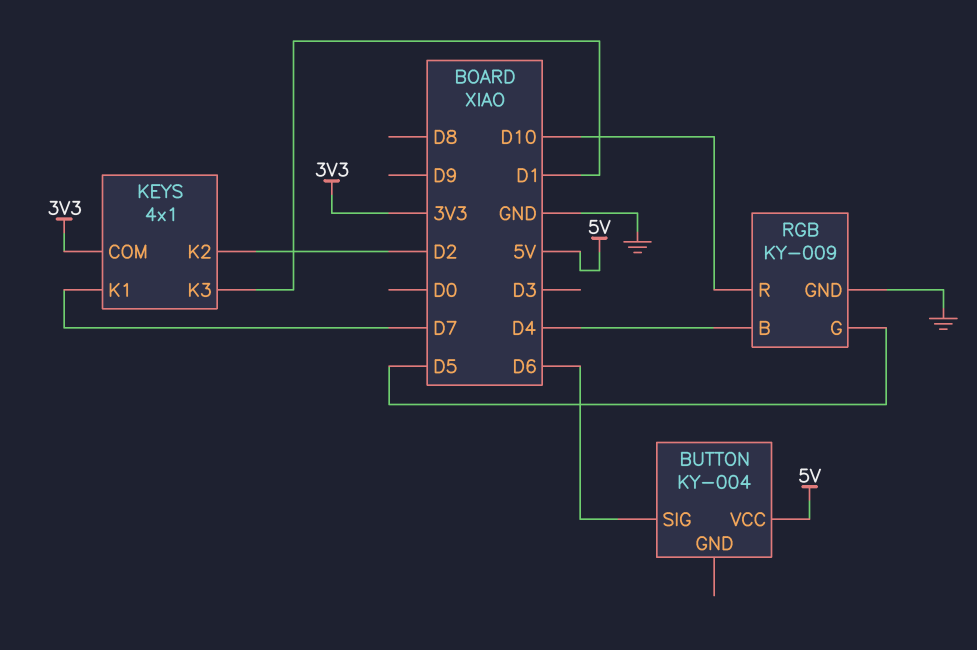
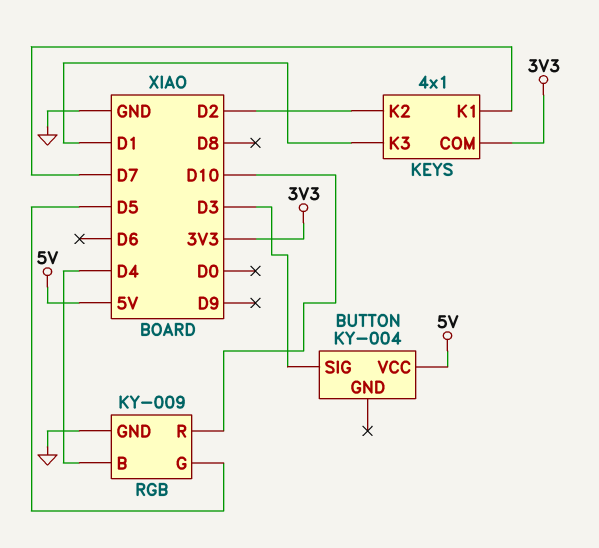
BUTTON pin SIG: D6 -> D3

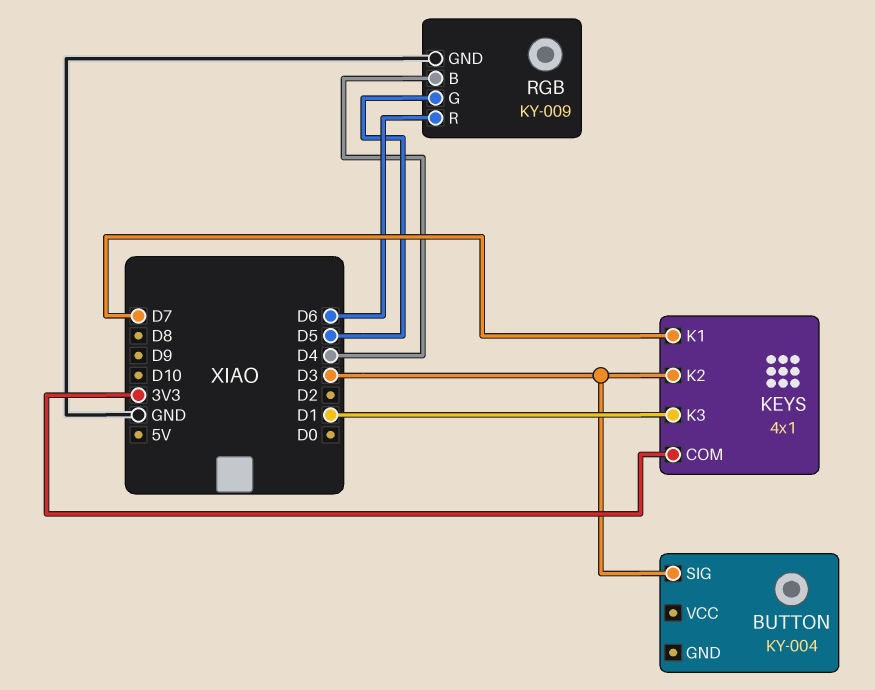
BUTTON pin VCC: 5V -> none
KEYS pin K2: D2 -> D3
RGB pin R: D10 -> D6

